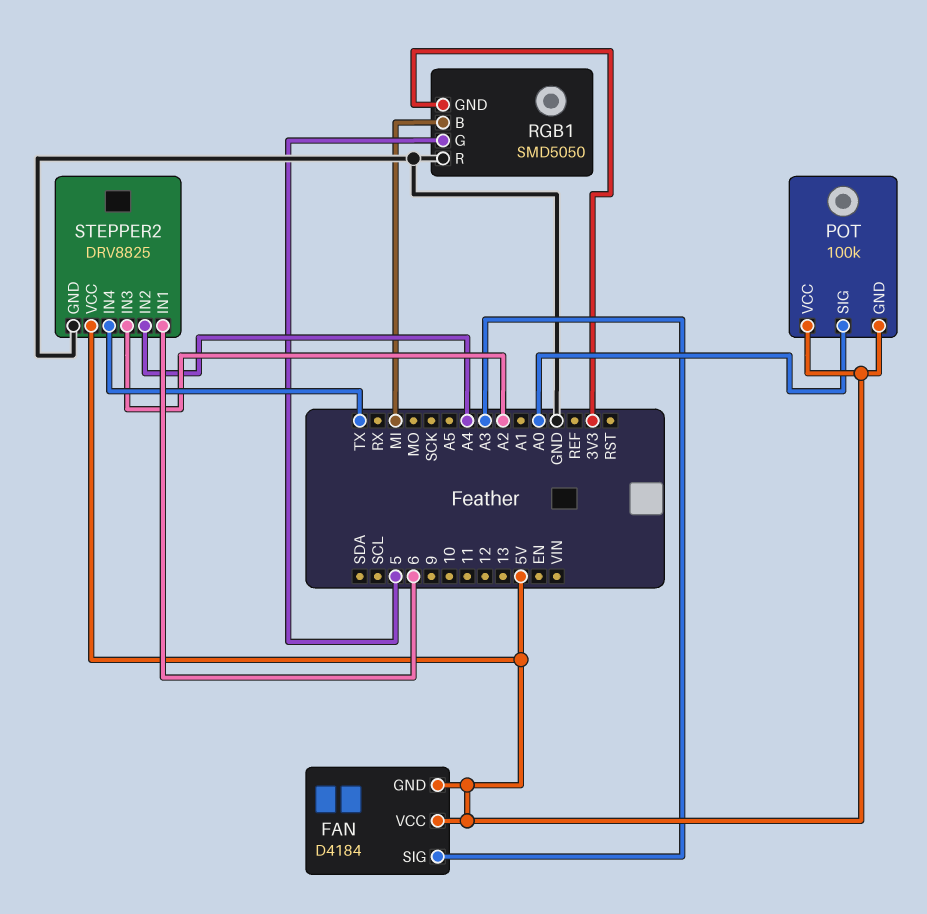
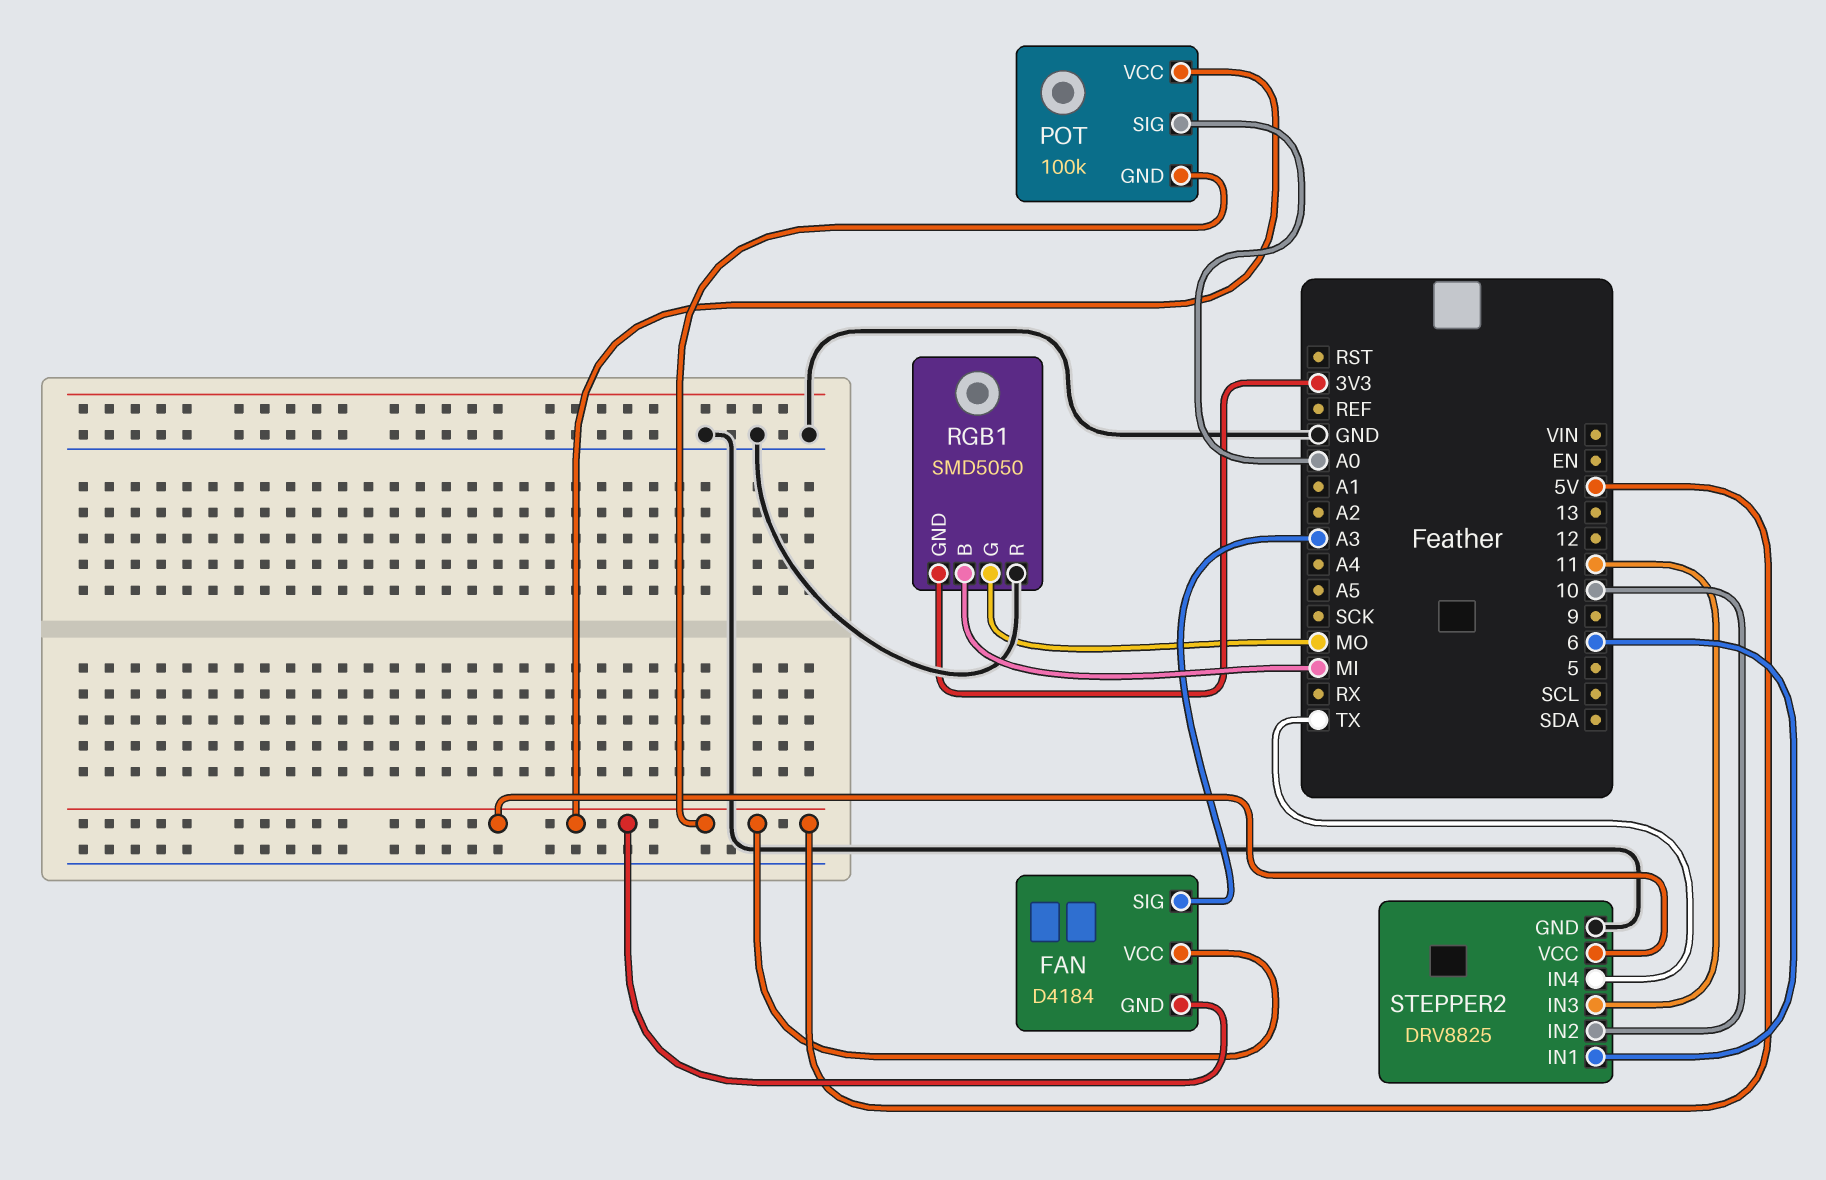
RGB1 pin G: 5 -> MO
STEPPER2 pin IN2: A4 -> 10
STEPPER2 pin IN3: A2 -> 11

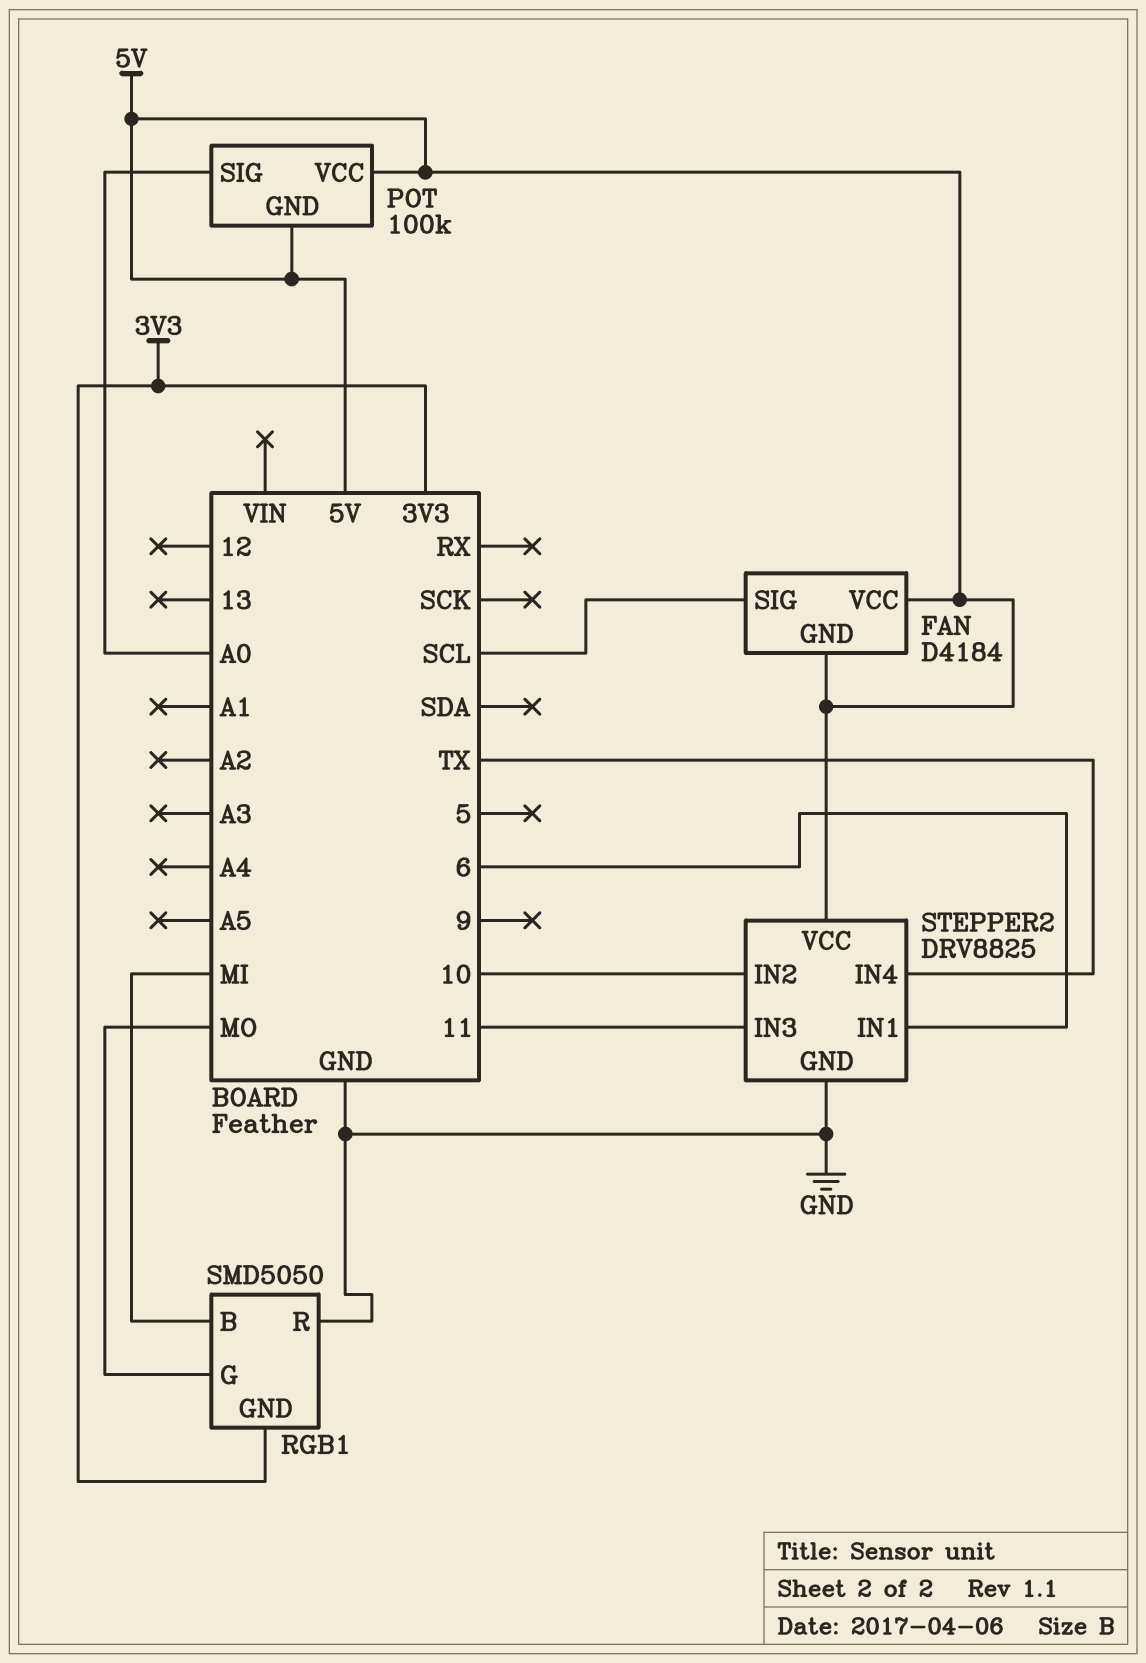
FAN pin SIG: A3 -> SCL

